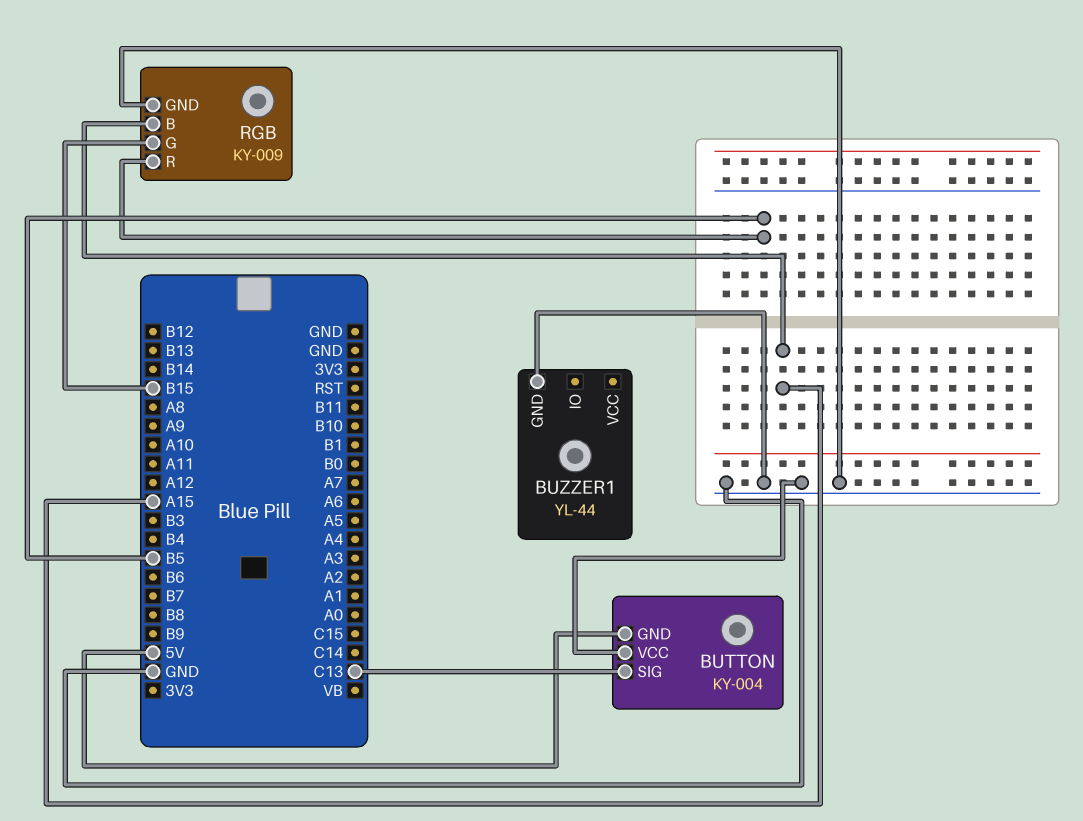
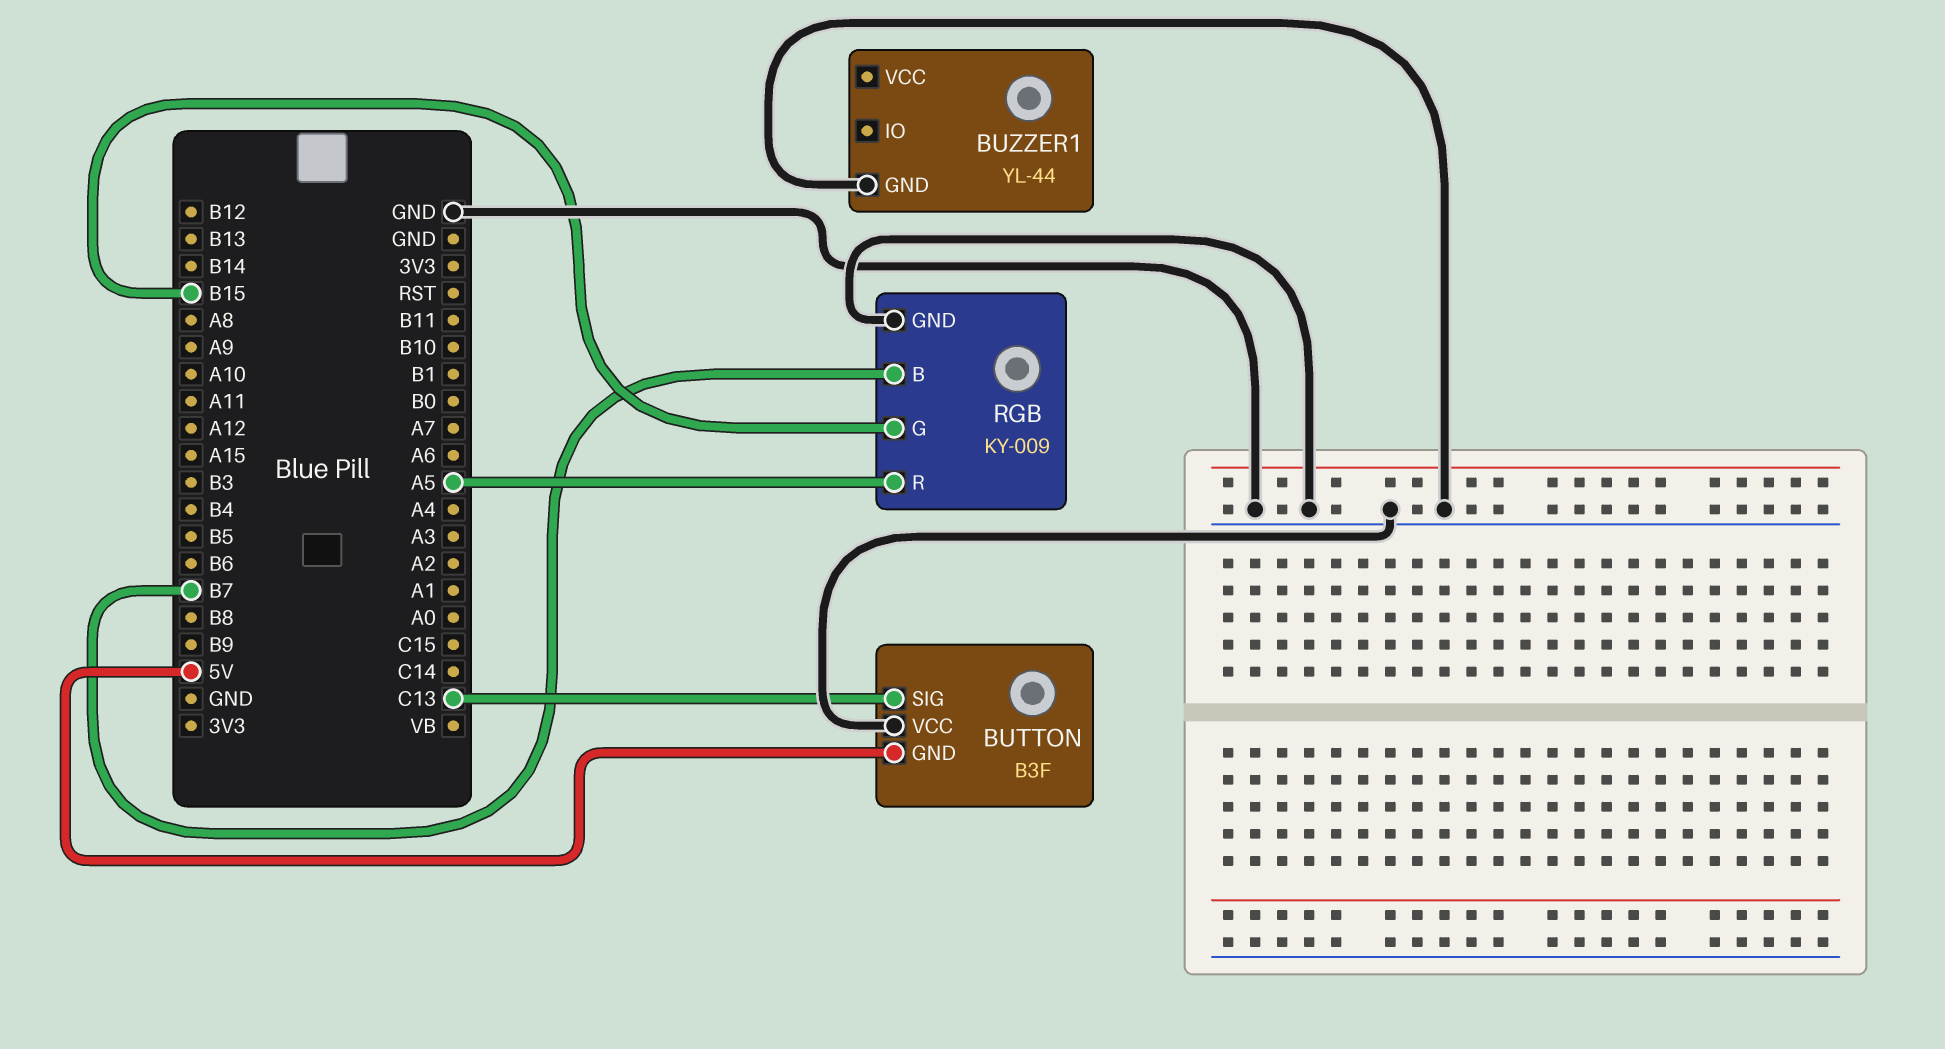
BUTTON: KY-004 -> B3F
RGB pin B: A15 -> B7
RGB pin R: B5 -> A5

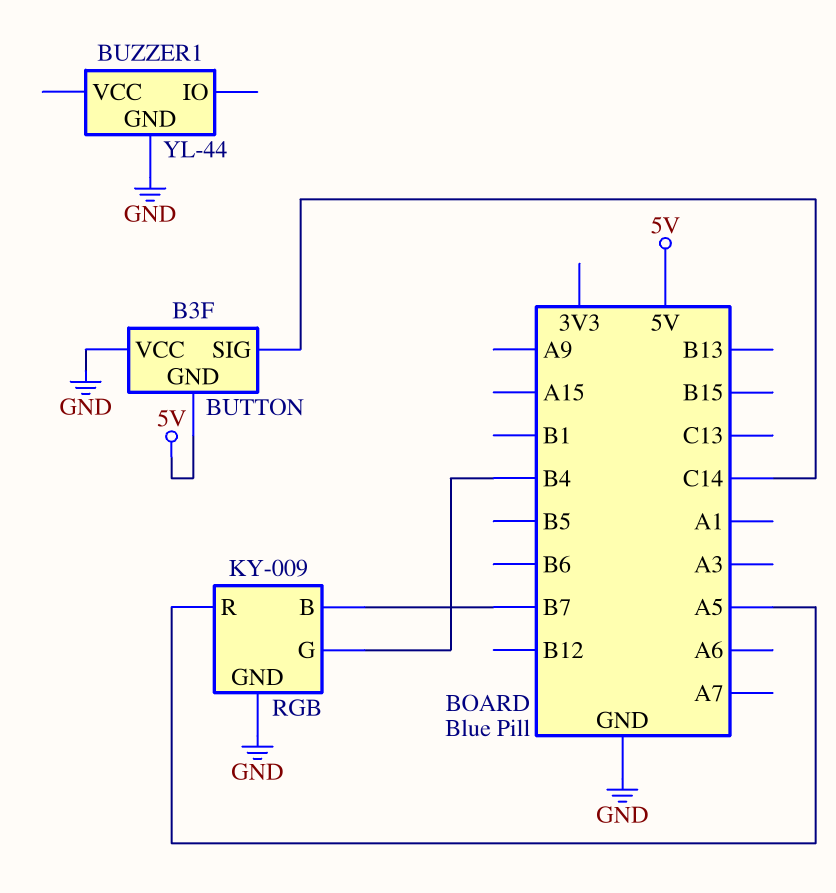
BUTTON pin SIG: C13 -> C14
RGB pin G: B15 -> B4

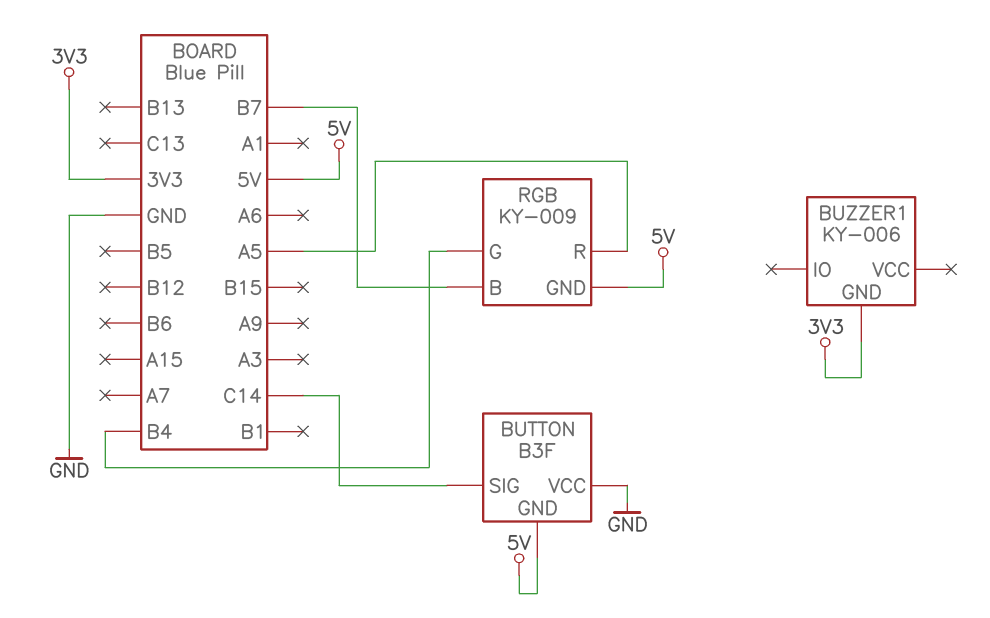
BUZZER1: YL-44 -> KY-006
BUZZER1 pin GND: GND -> 3V3
RGB pin GND: GND -> 5V

